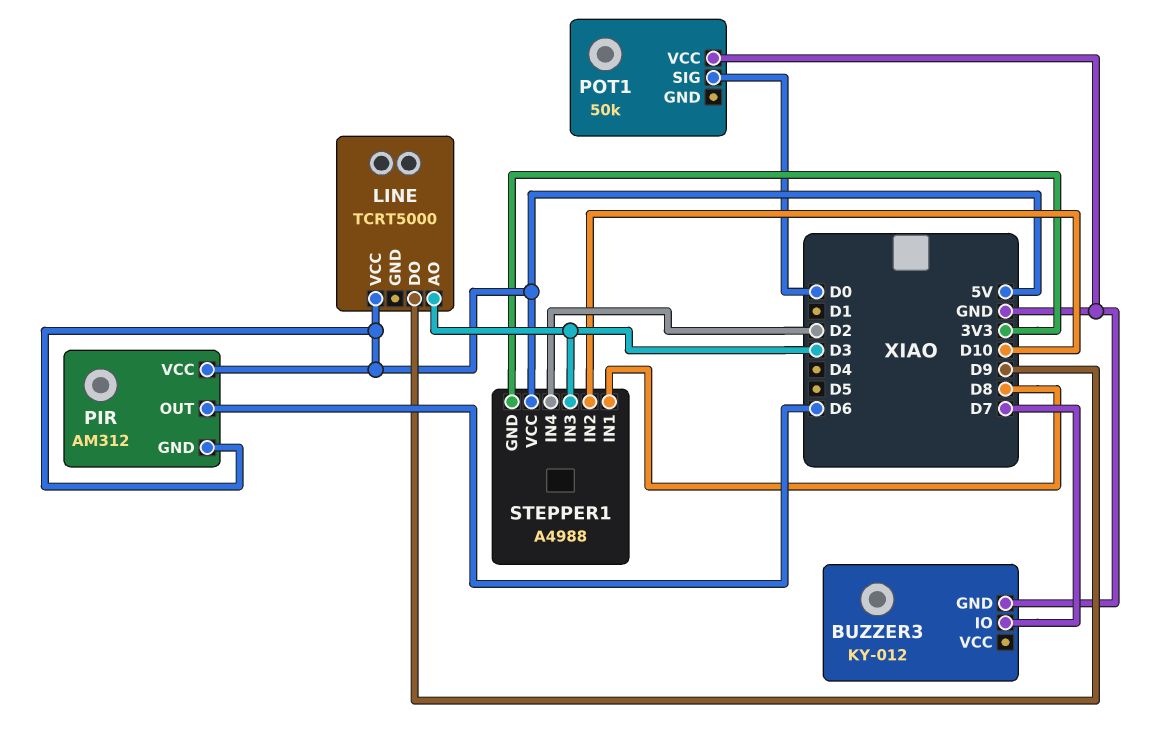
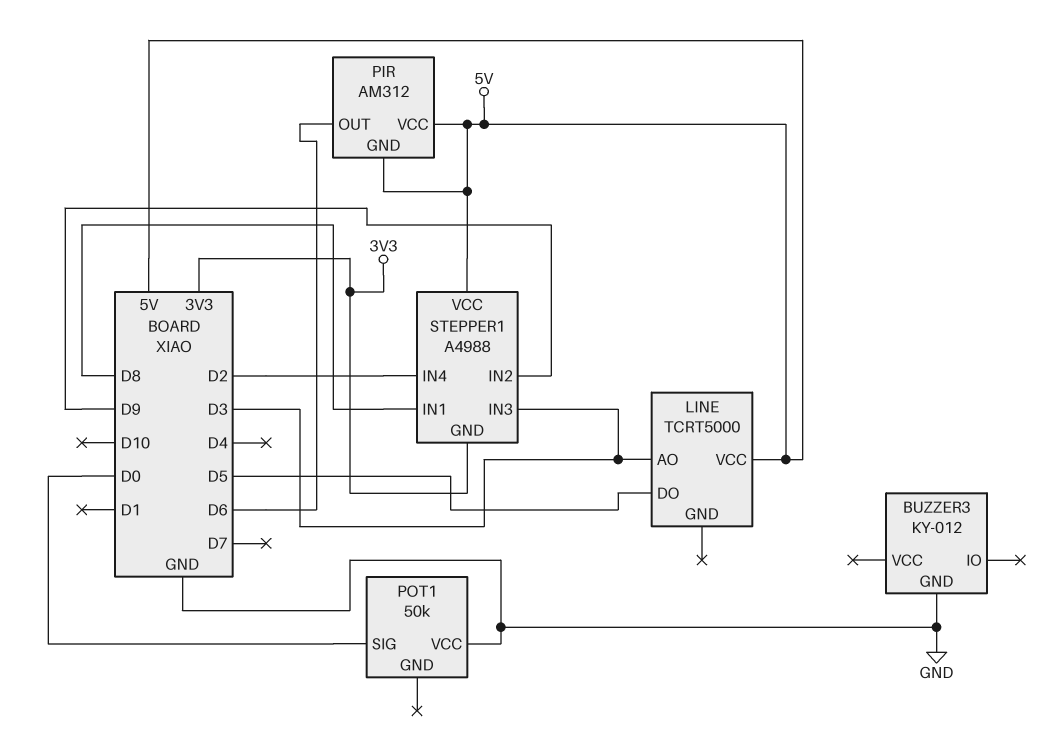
BUZZER3 pin IO: D7 -> none
LINE pin DO: D9 -> D5
STEPPER1 pin IN2: D10 -> D9

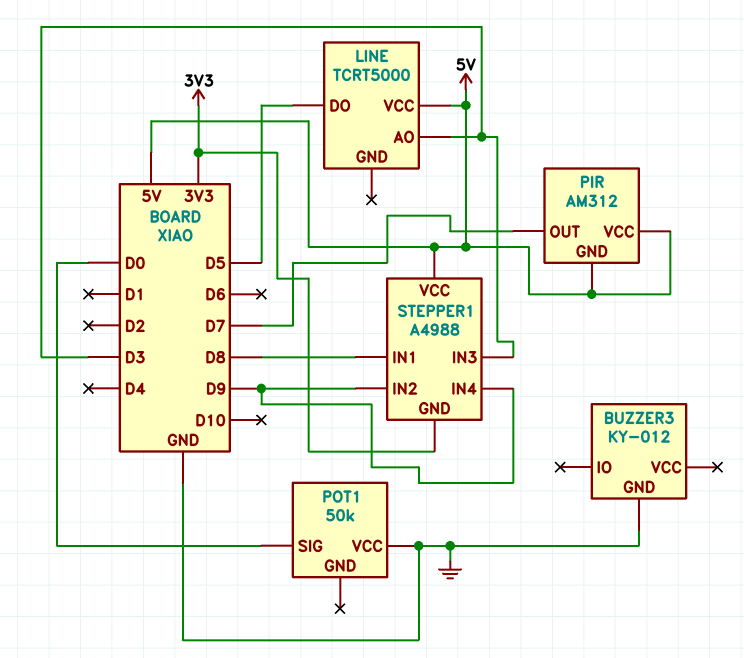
PIR pin OUT: D6 -> D7
STEPPER1 pin IN4: D2 -> D9

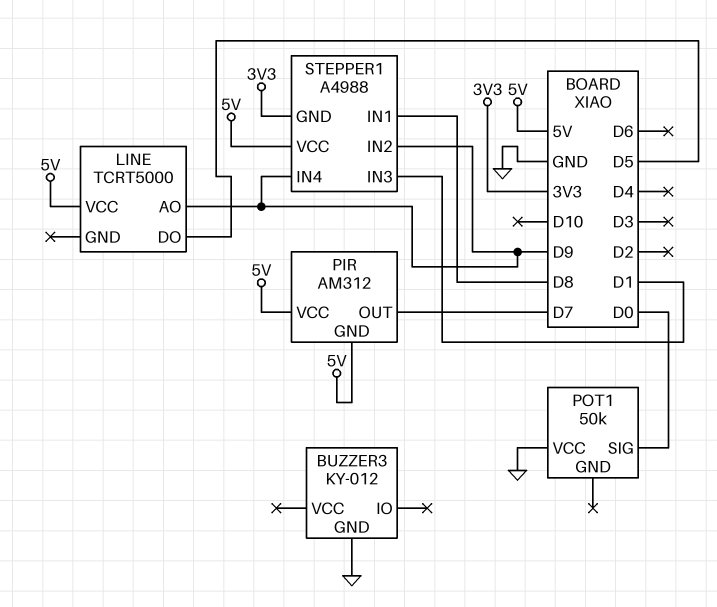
LINE pin AO: D3 -> D9
STEPPER1 pin IN3: D3 -> D1

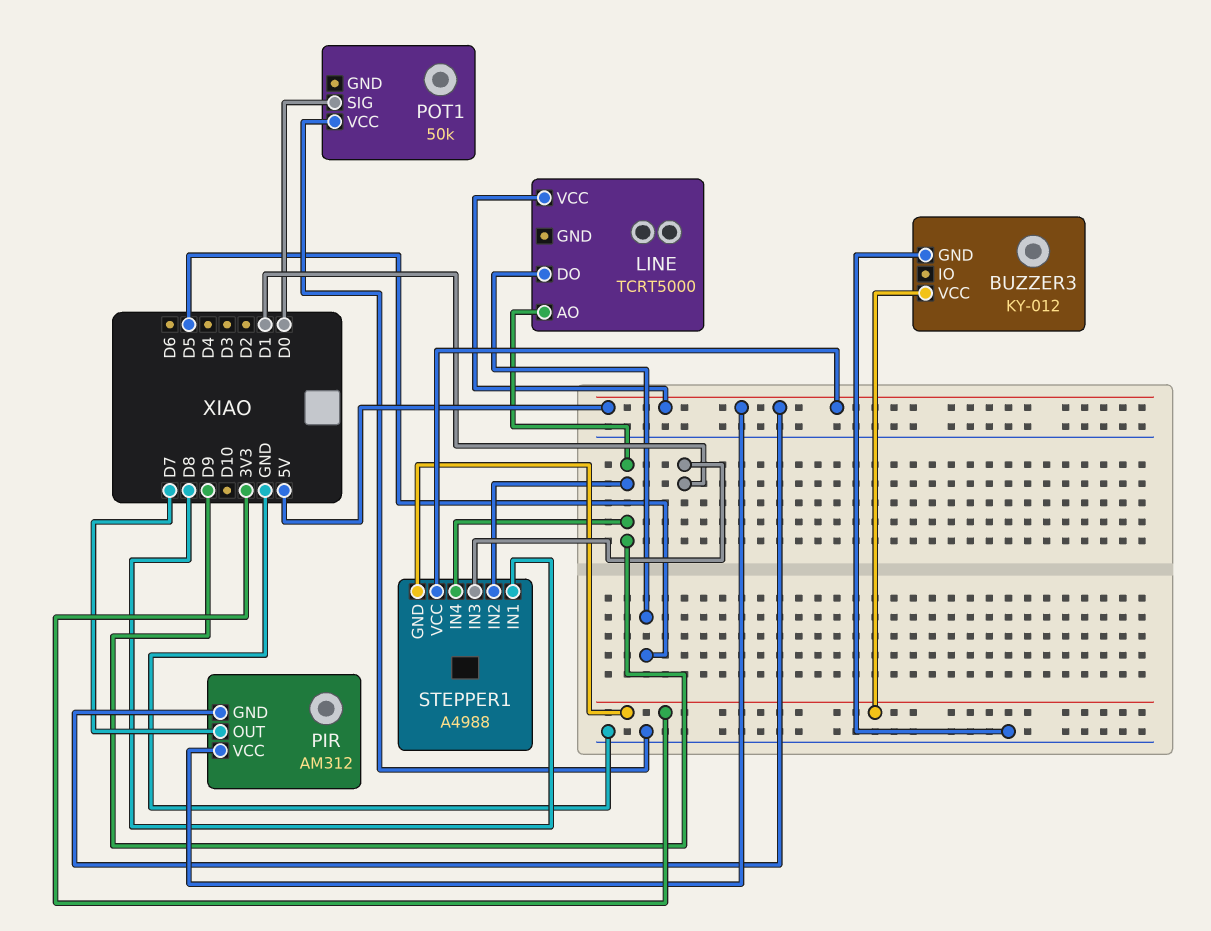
BUZZER3 pin VCC: none -> 3V3

